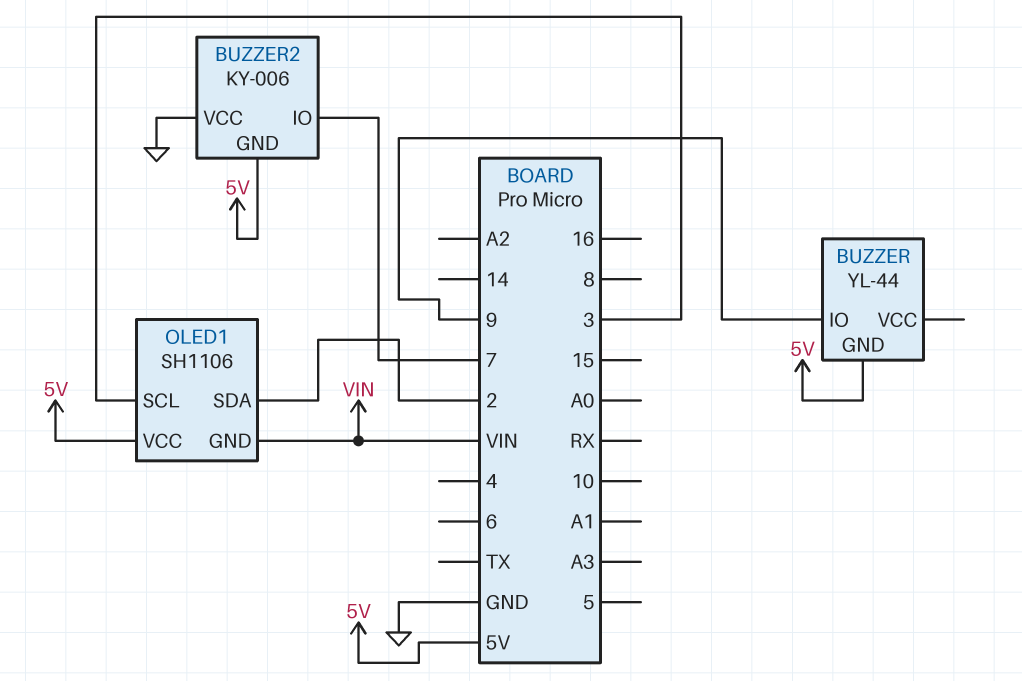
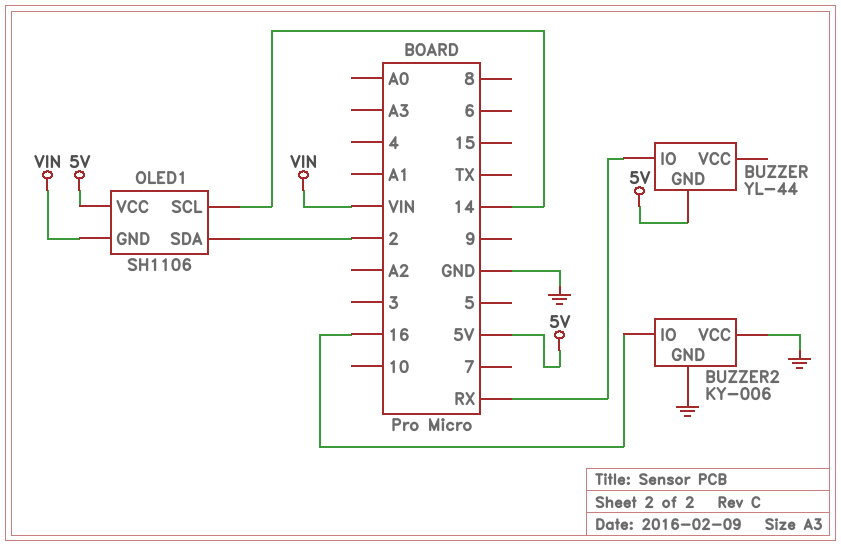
BUZZER pin IO: 9 -> RX
BUZZER2 pin GND: 5V -> GND
BUZZER2 pin IO: 7 -> 16
OLED1 pin SCL: 3 -> 14

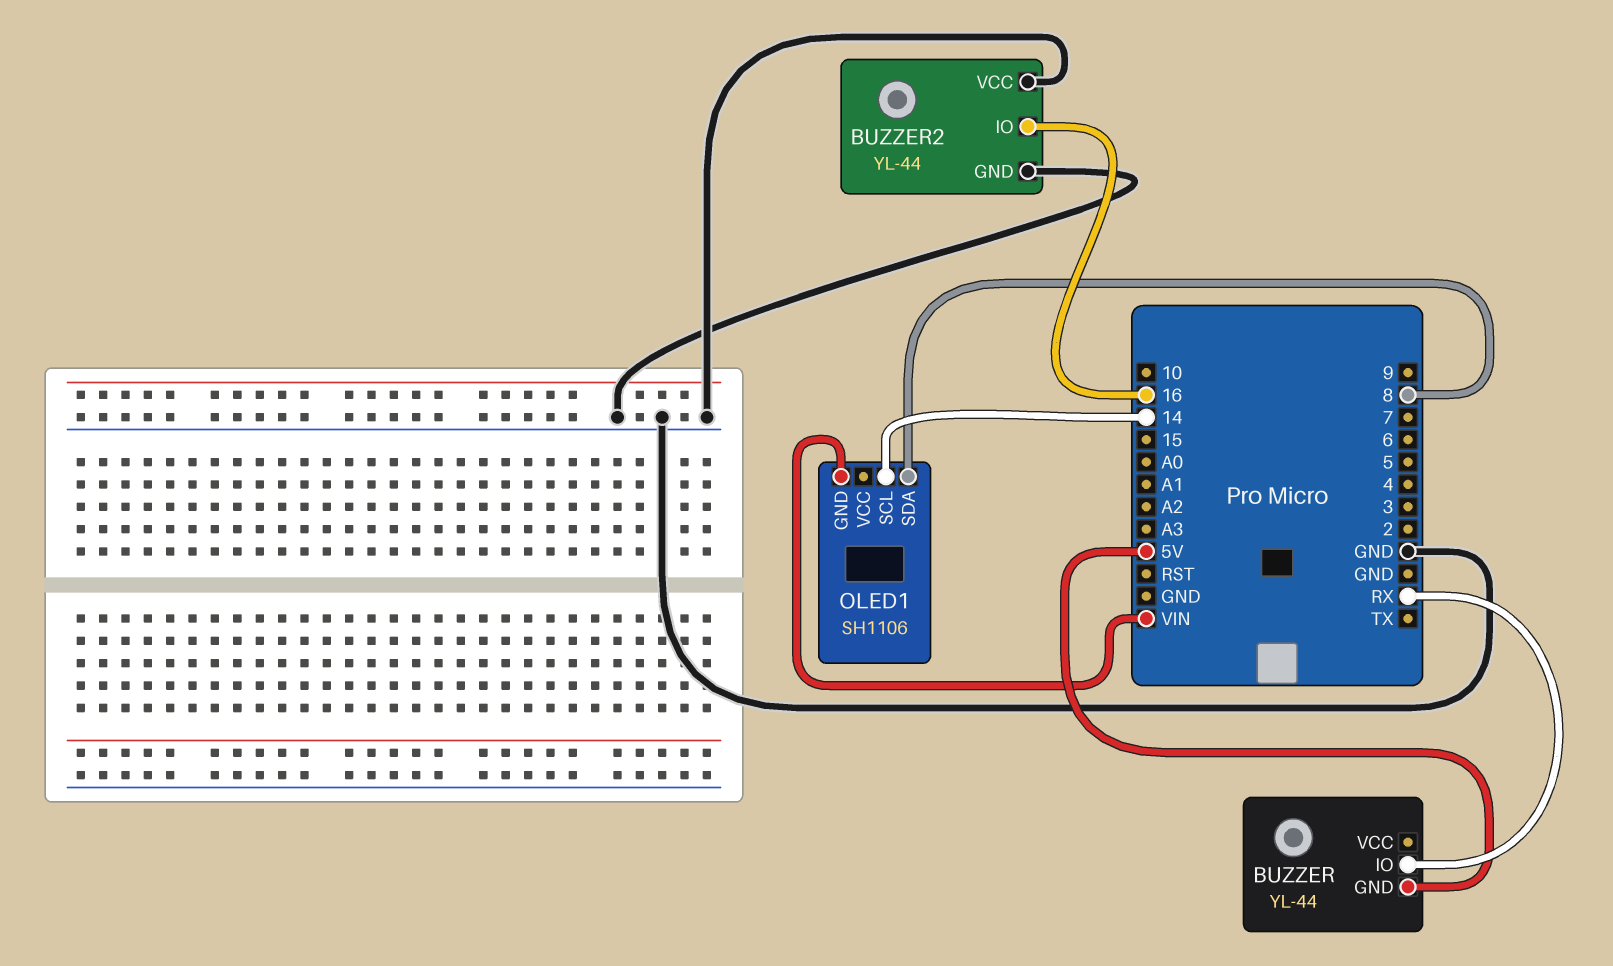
BUZZER2: KY-006 -> YL-44
OLED1 pin SDA: 2 -> 8
OLED1 pin VCC: 5V -> none

